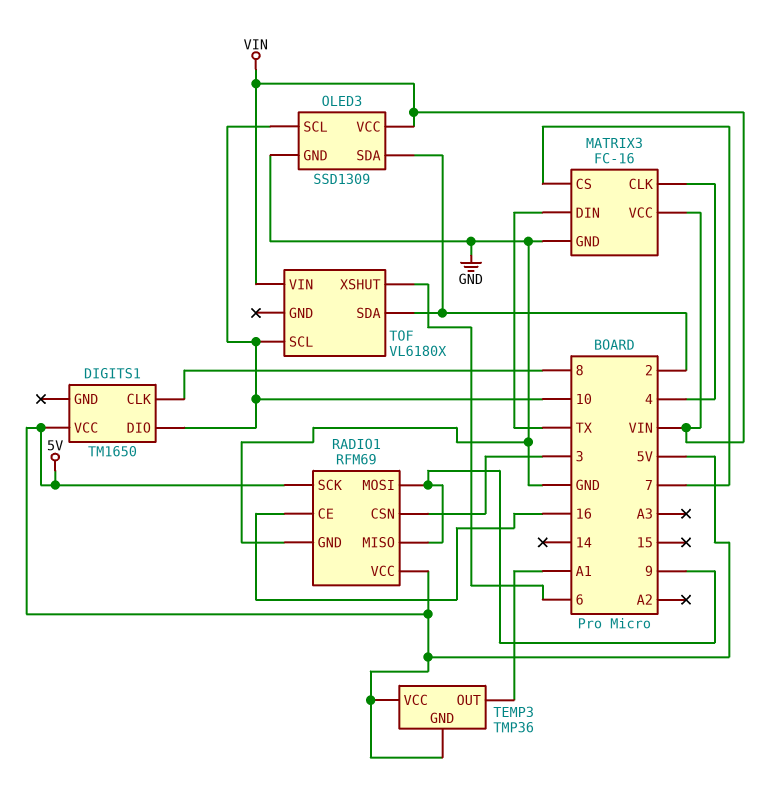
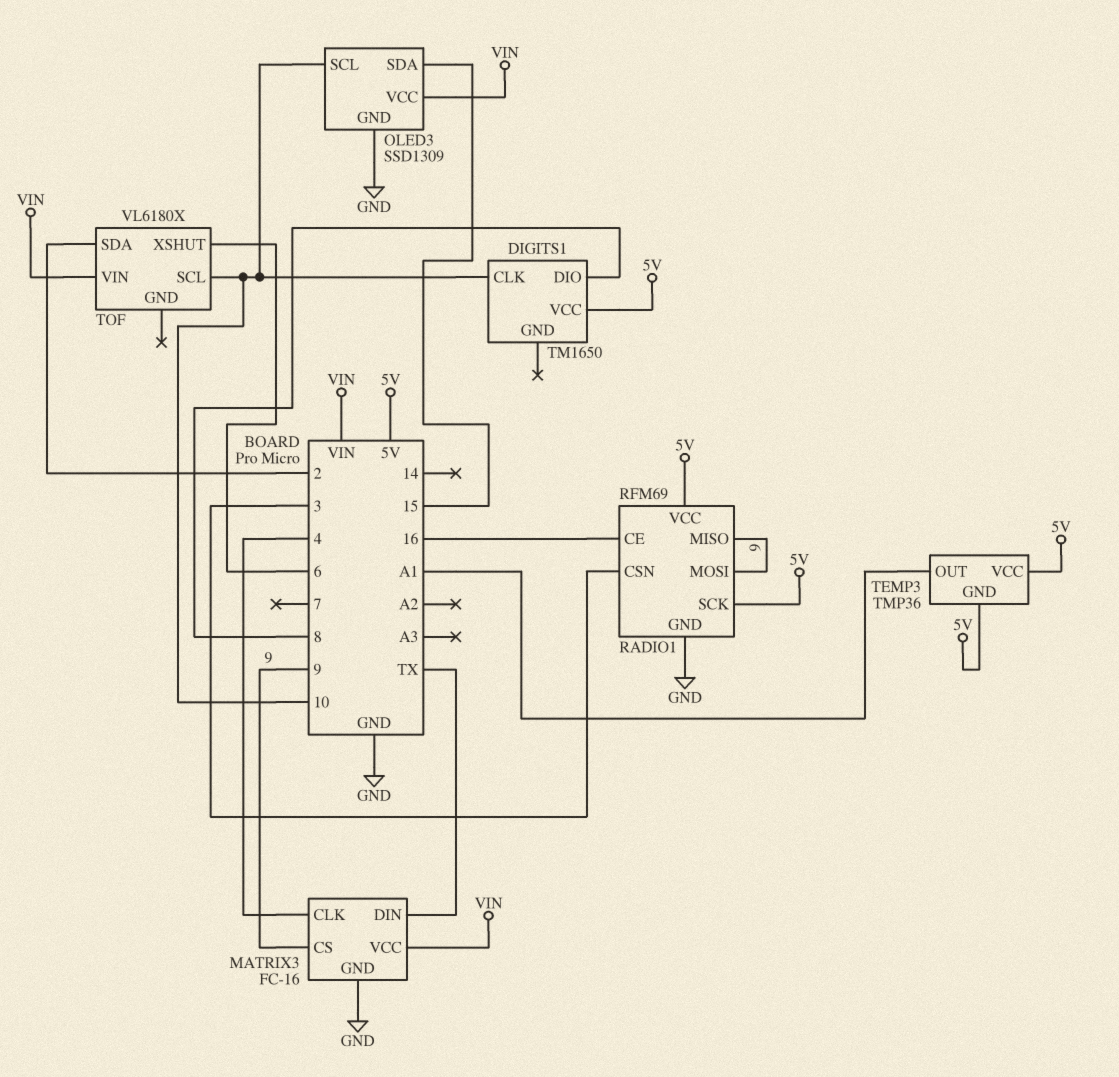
DIGITS1 pin CLK: 8 -> 10
DIGITS1 pin DIO: 10 -> 8
MATRIX3 pin CS: 7 -> 9
OLED3 pin SDA: 2 -> 15

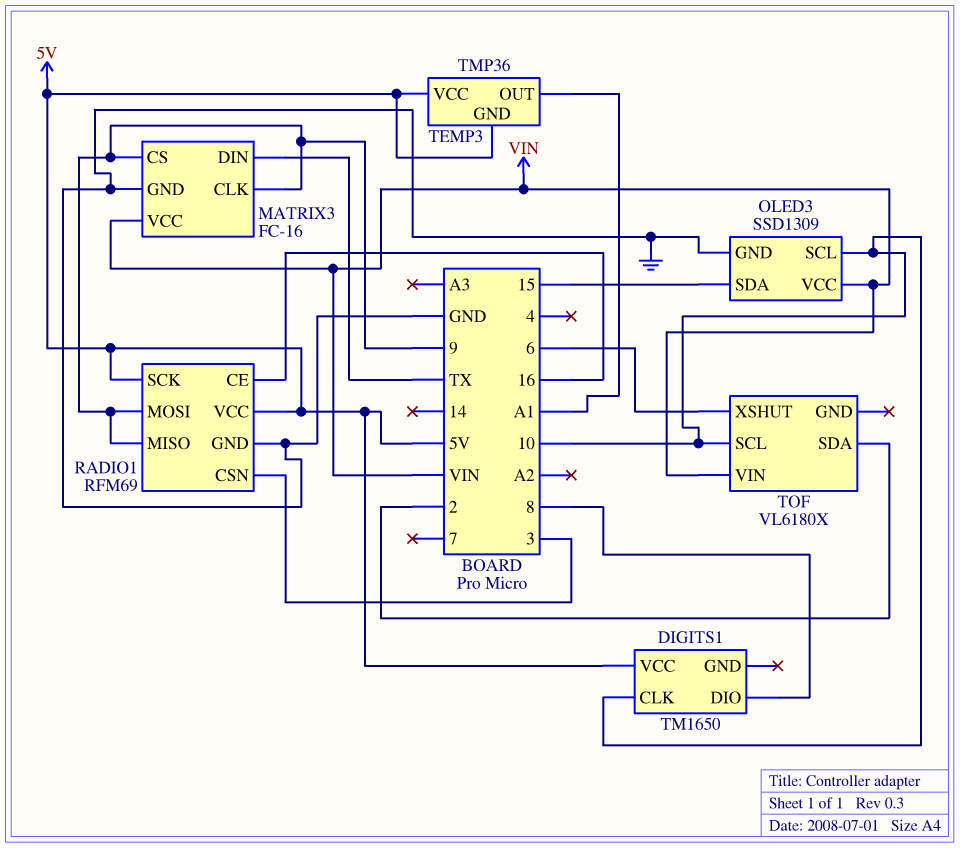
MATRIX3 pin CLK: 4 -> 9

